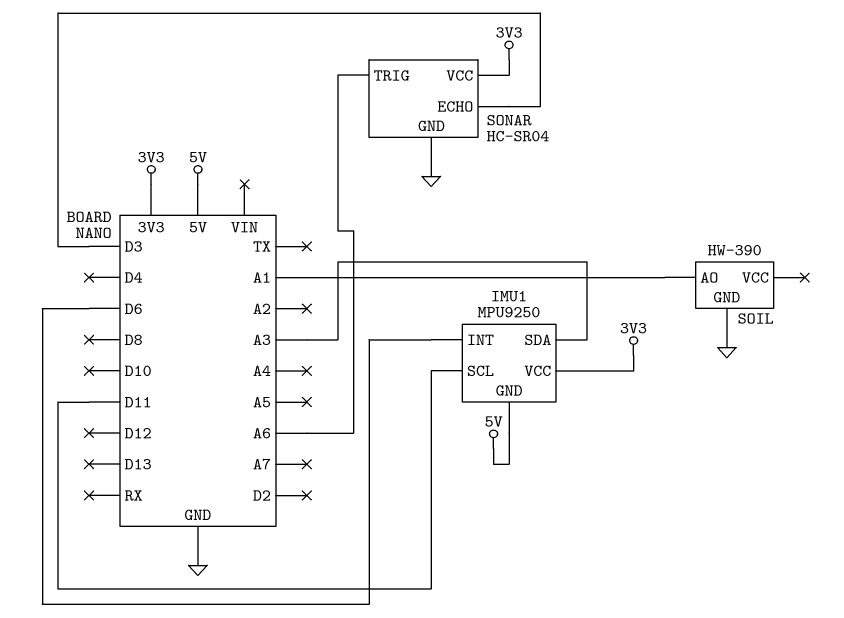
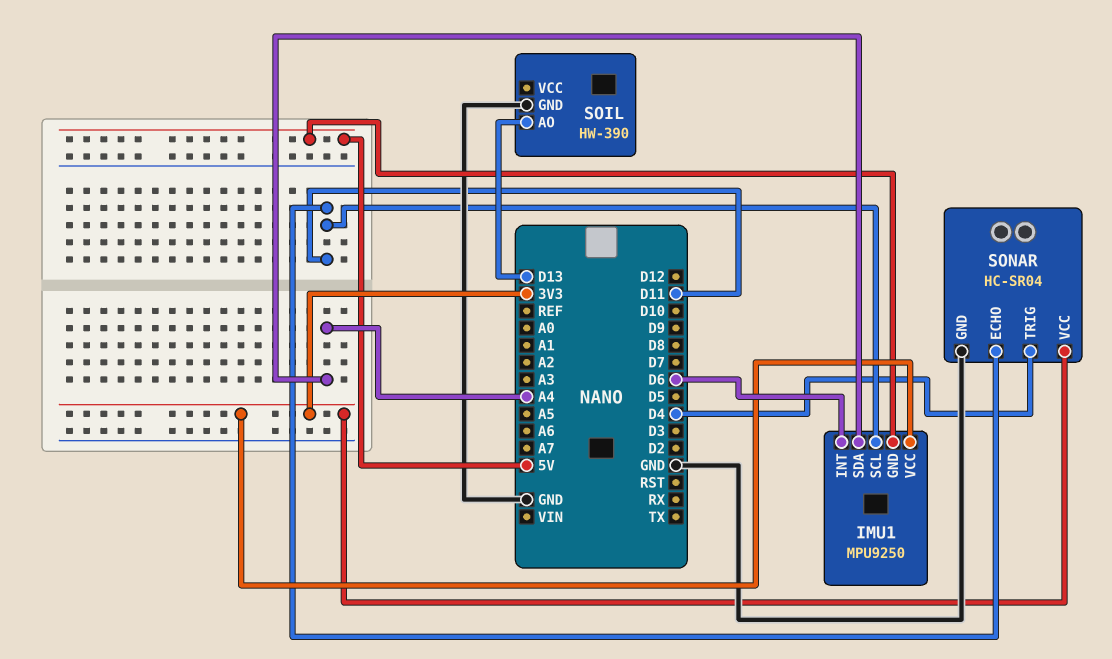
IMU1 pin SDA: A3 -> A4
SOIL pin AO: A1 -> D13
SONAR pin ECHO: D3 -> D11
SONAR pin TRIG: A6 -> D4

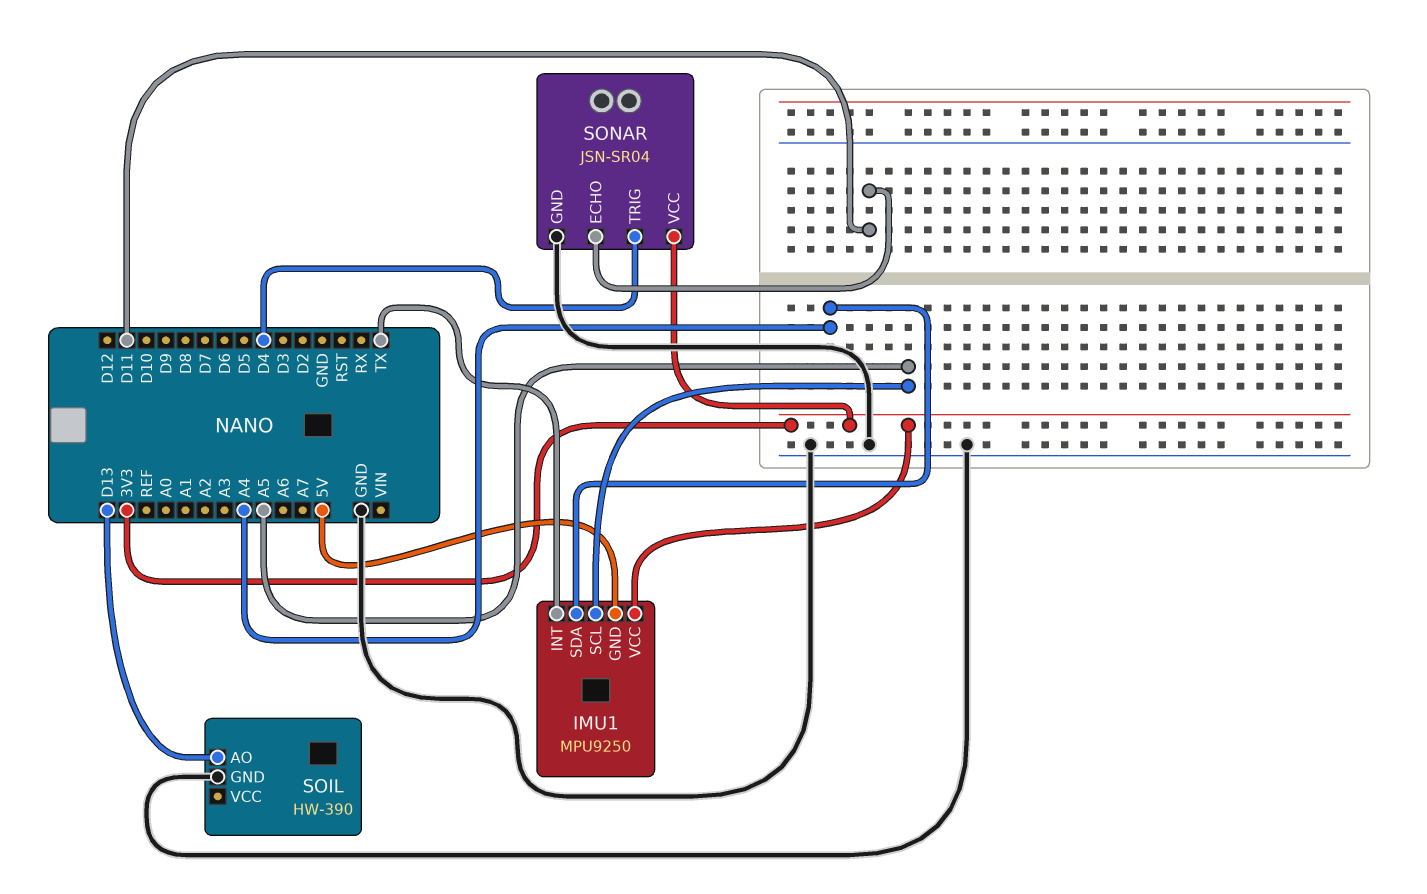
IMU1 pin INT: D6 -> TX
IMU1 pin SCL: D11 -> A5
SONAR: HC-SR04 -> JSN-SR04

